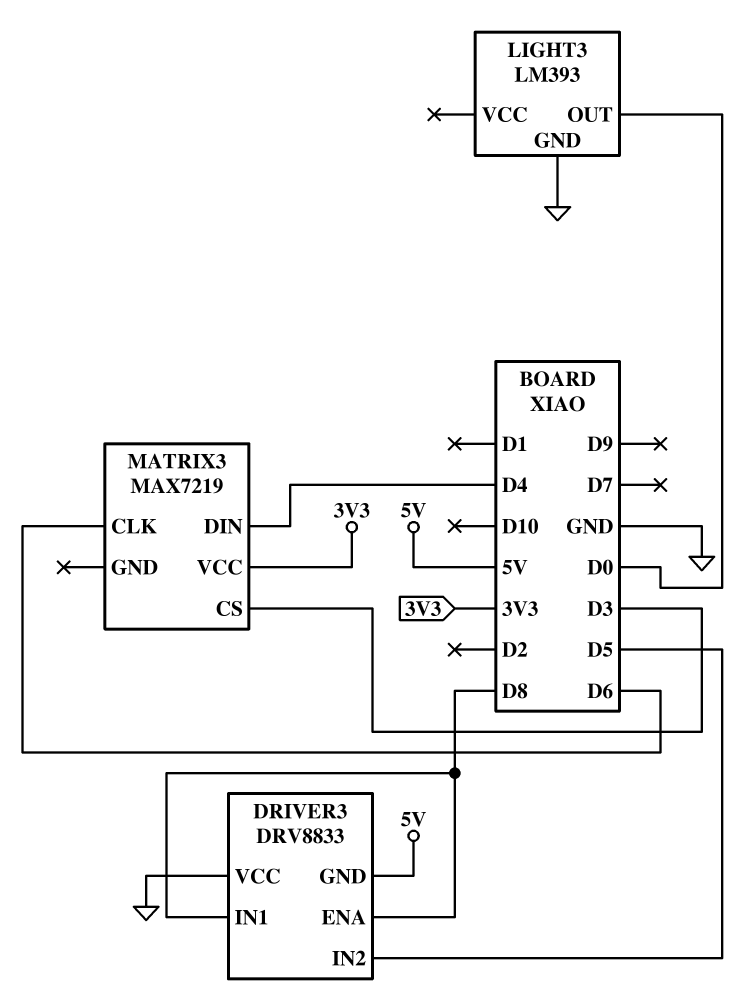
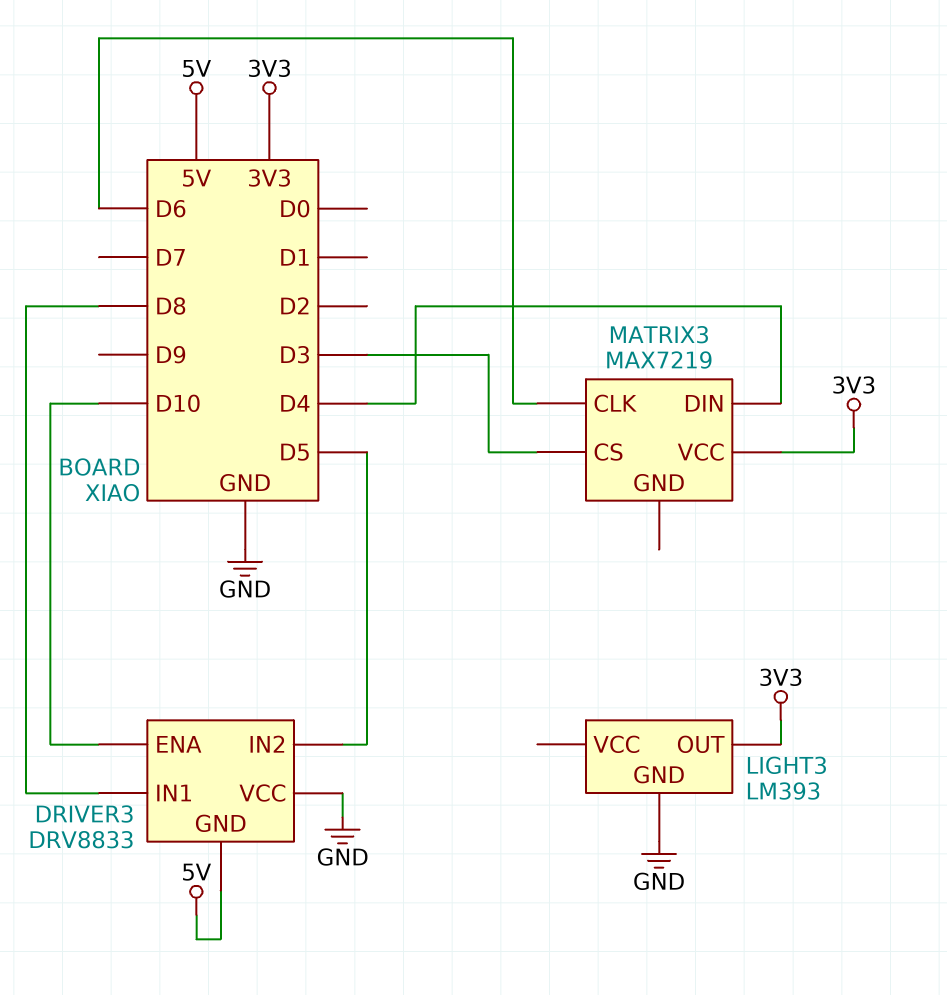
DRIVER3 pin ENA: D8 -> D10
LIGHT3 pin OUT: D0 -> 3V3

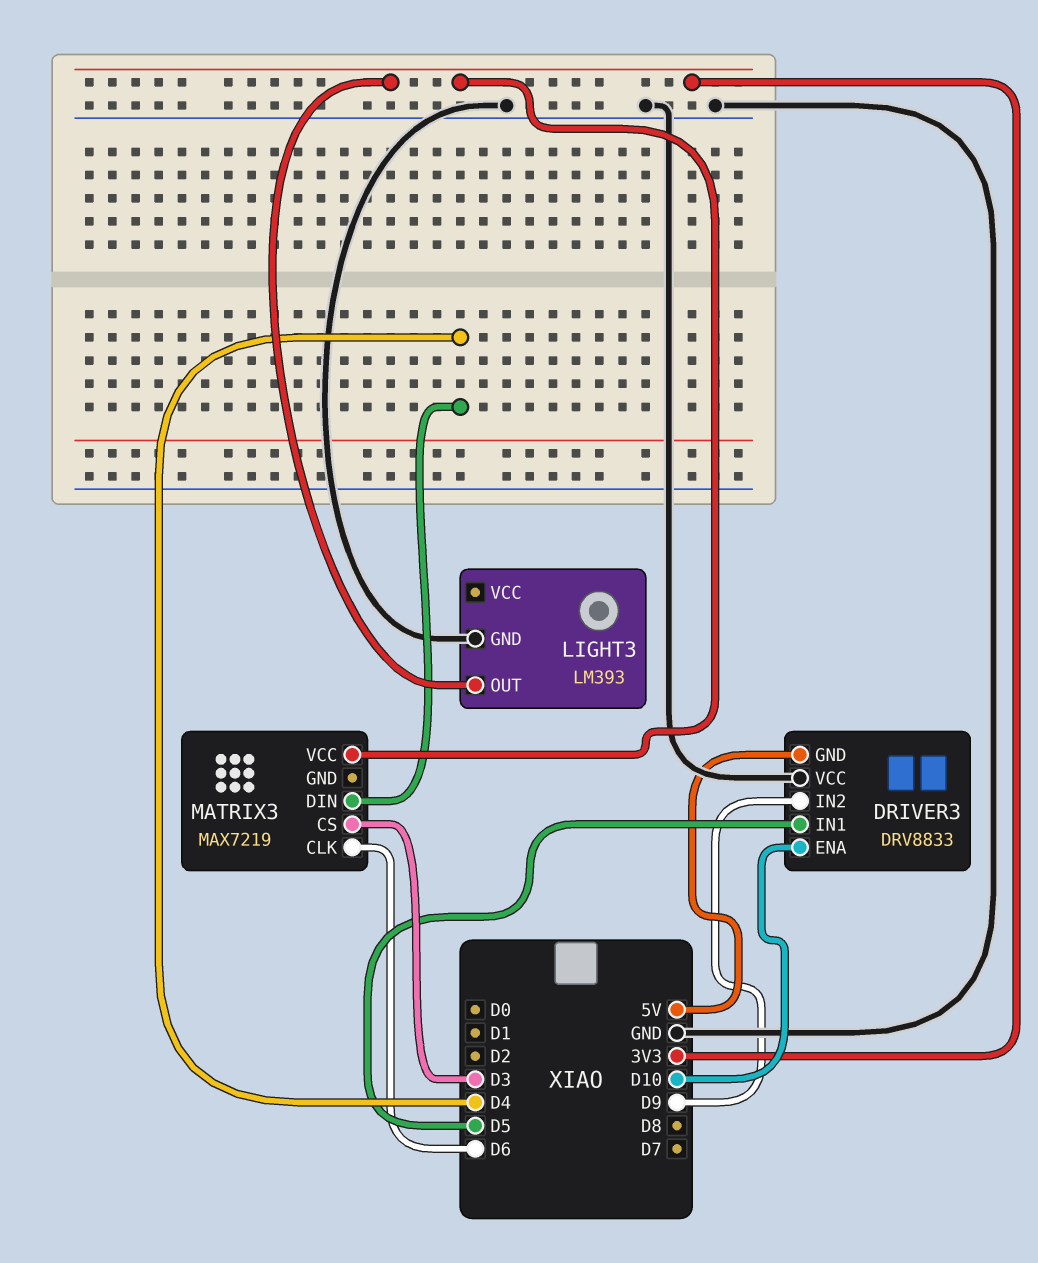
DRIVER3 pin IN1: D8 -> D5
DRIVER3 pin IN2: D5 -> D9

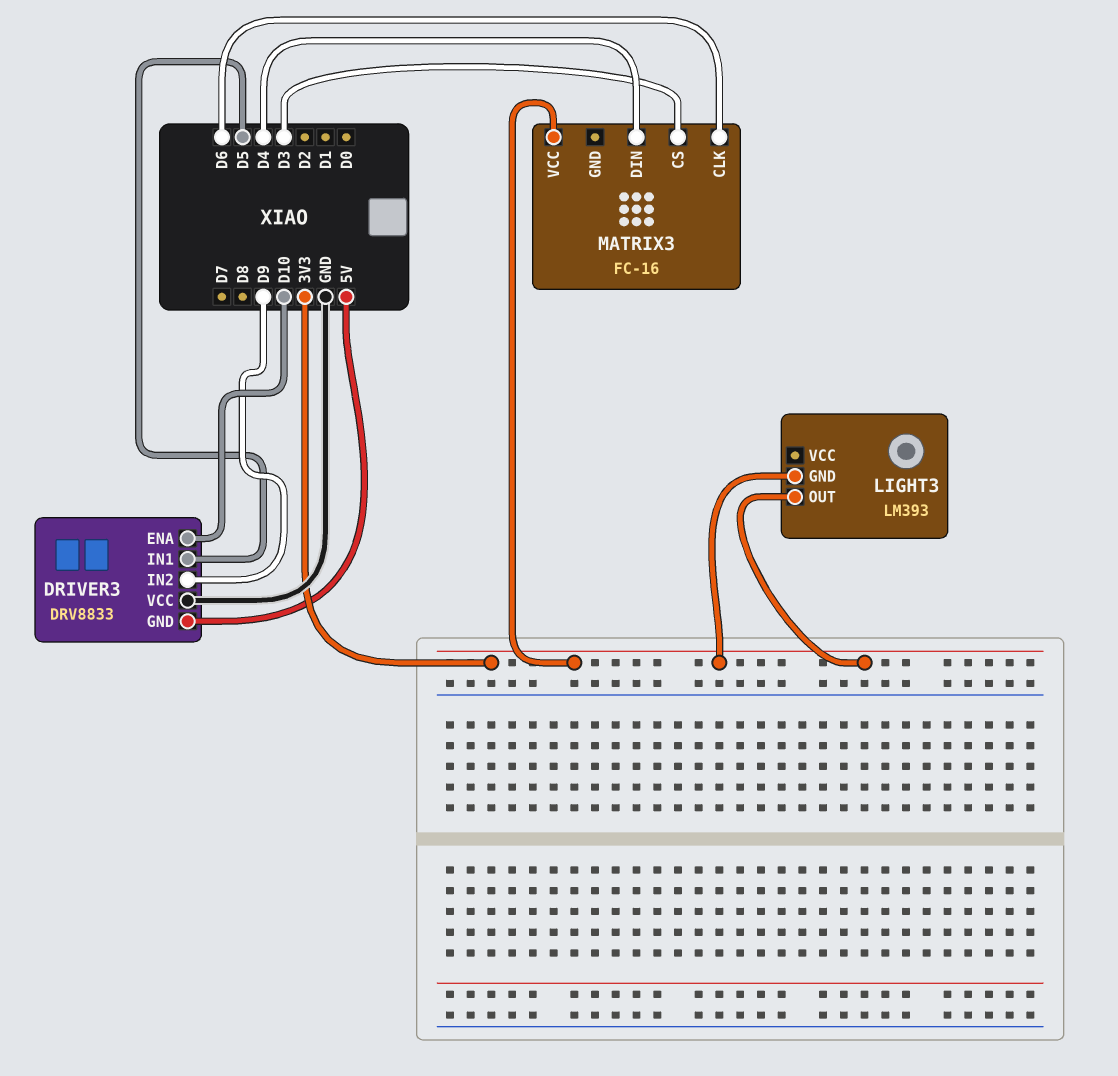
LIGHT3 pin GND: GND -> 3V3
MATRIX3: MAX7219 -> FC-16

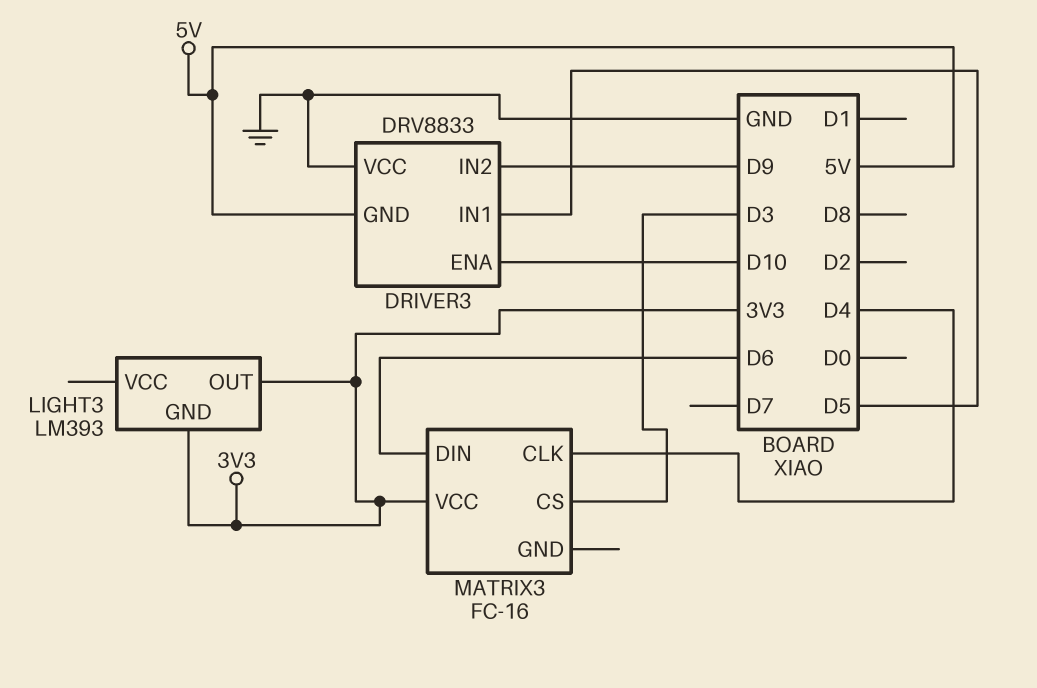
MATRIX3 pin CLK: D6 -> D4
MATRIX3 pin DIN: D4 -> D6

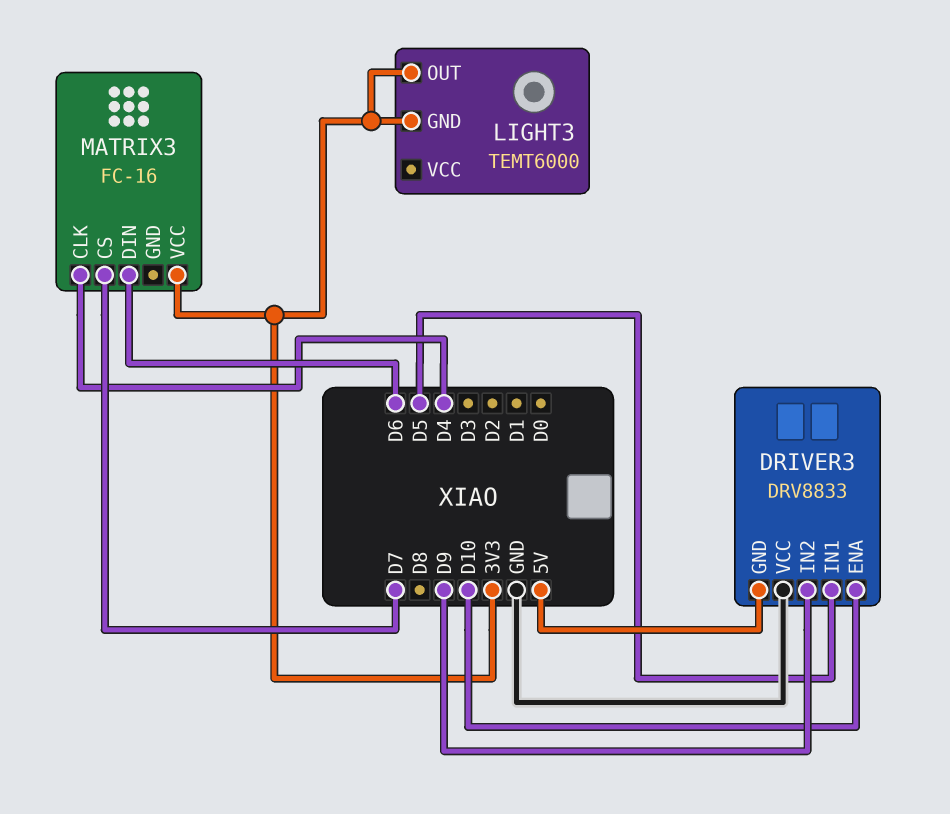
LIGHT3: LM393 -> TEMT6000
MATRIX3 pin CS: D3 -> D7

